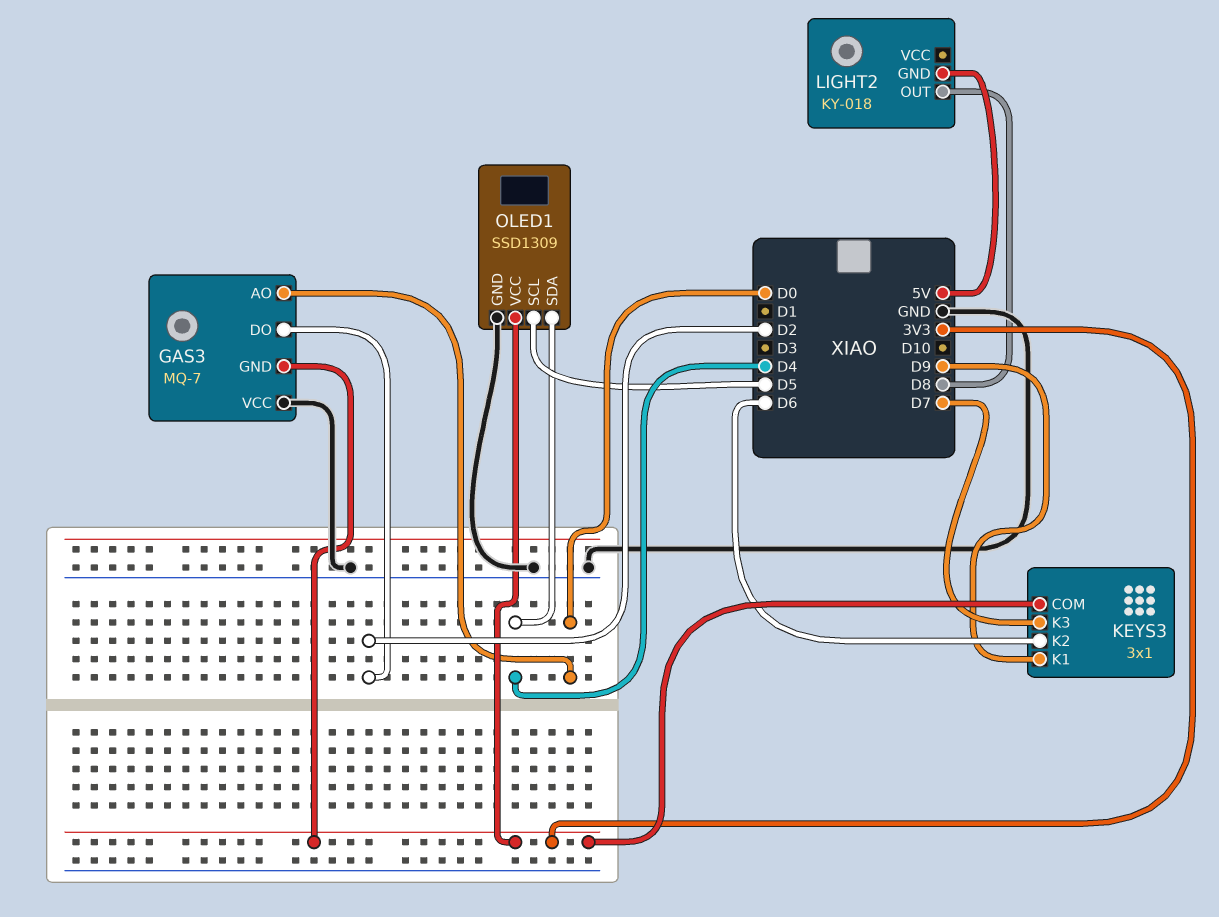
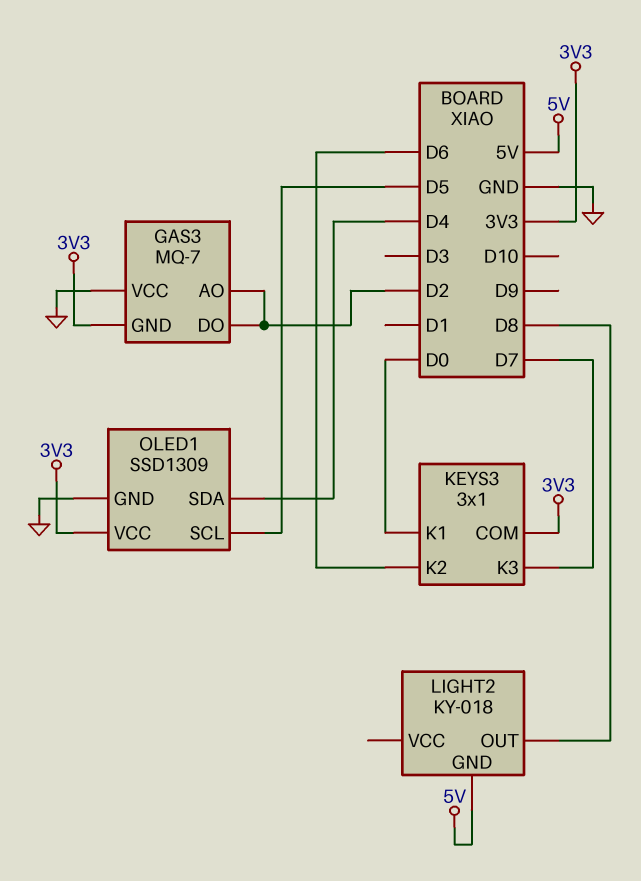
GAS3 pin AO: D0 -> D2
KEYS3 pin K1: D9 -> D0

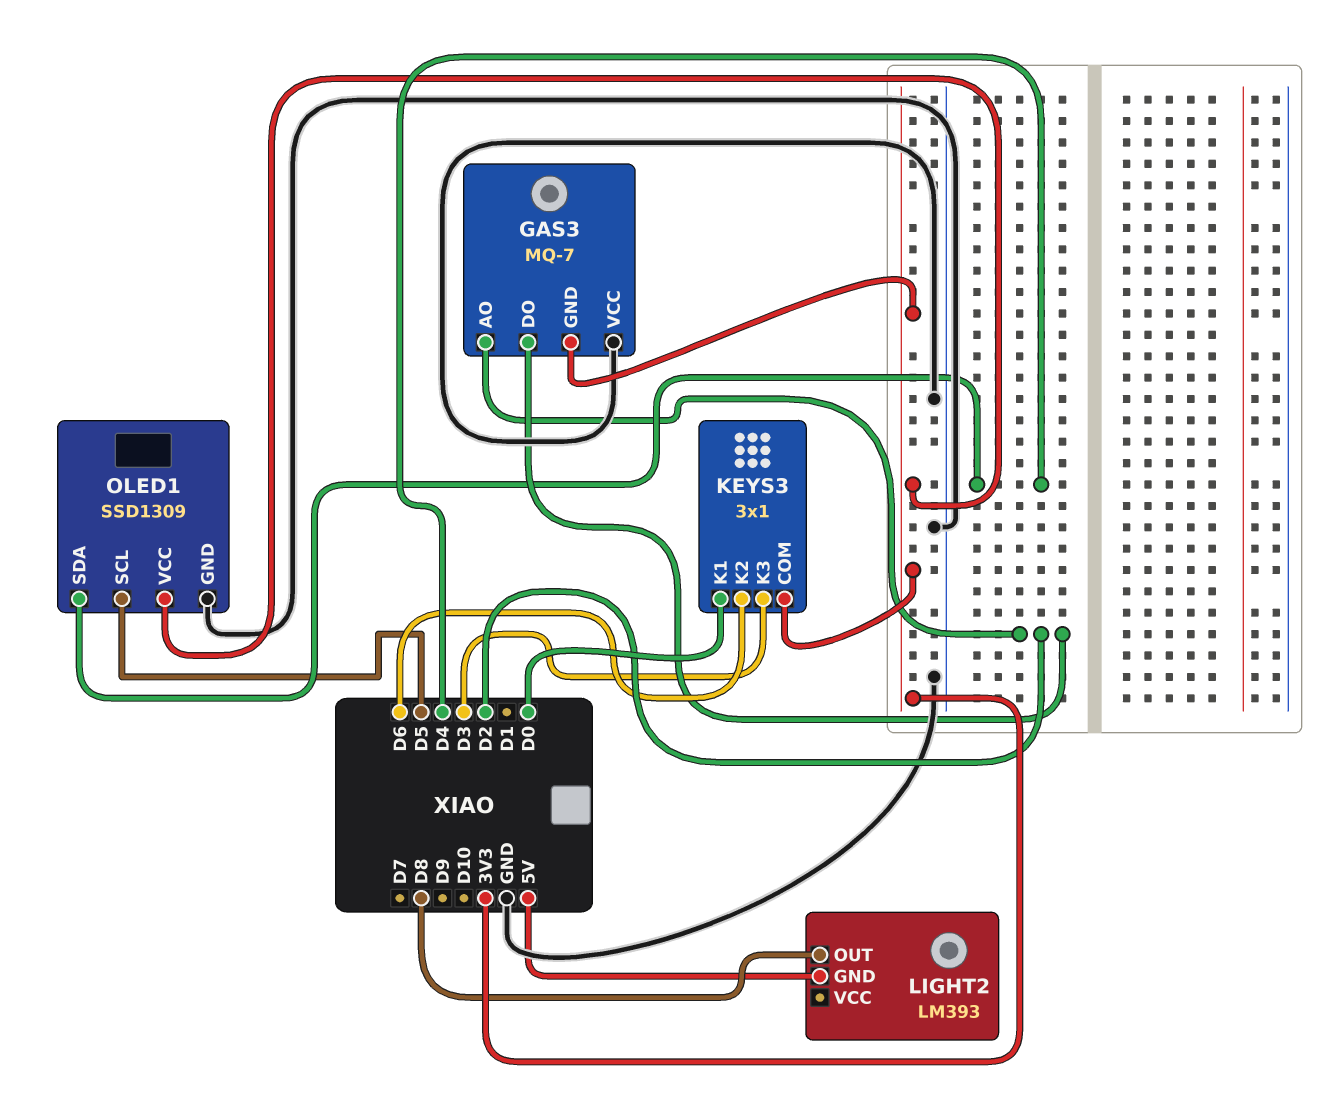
KEYS3 pin K3: D7 -> D3
LIGHT2: KY-018 -> LM393

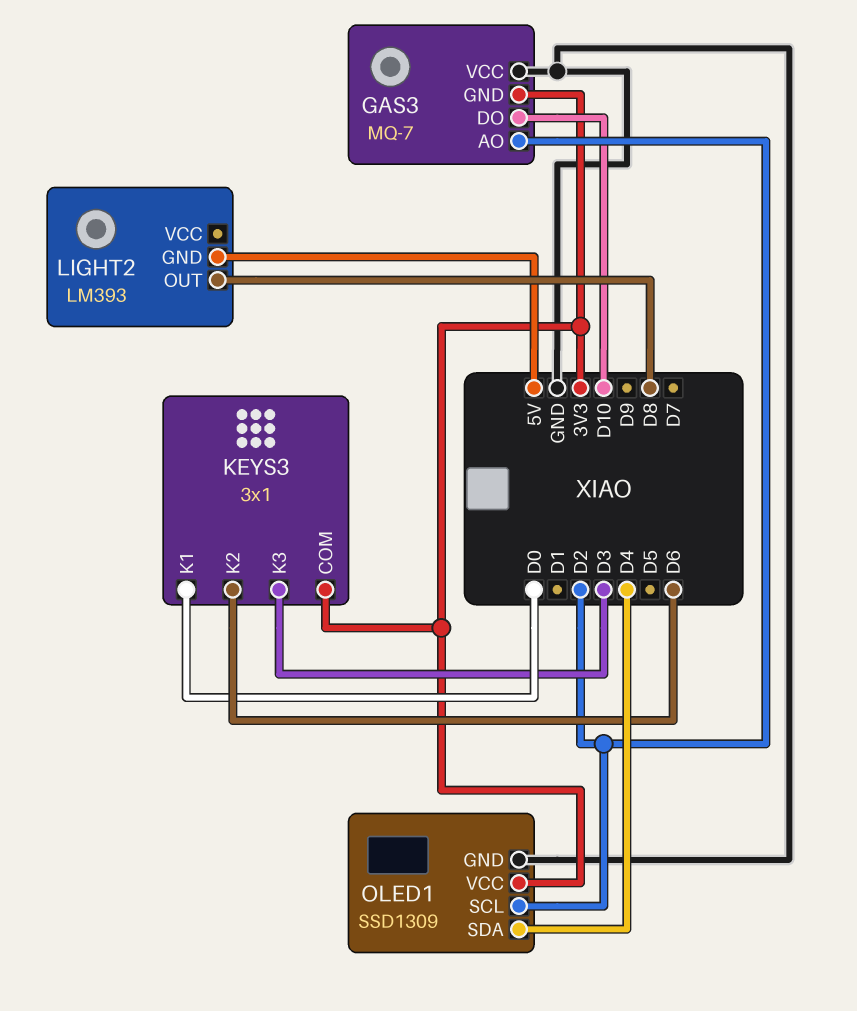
GAS3 pin DO: D2 -> D10
OLED1 pin SCL: D5 -> D2

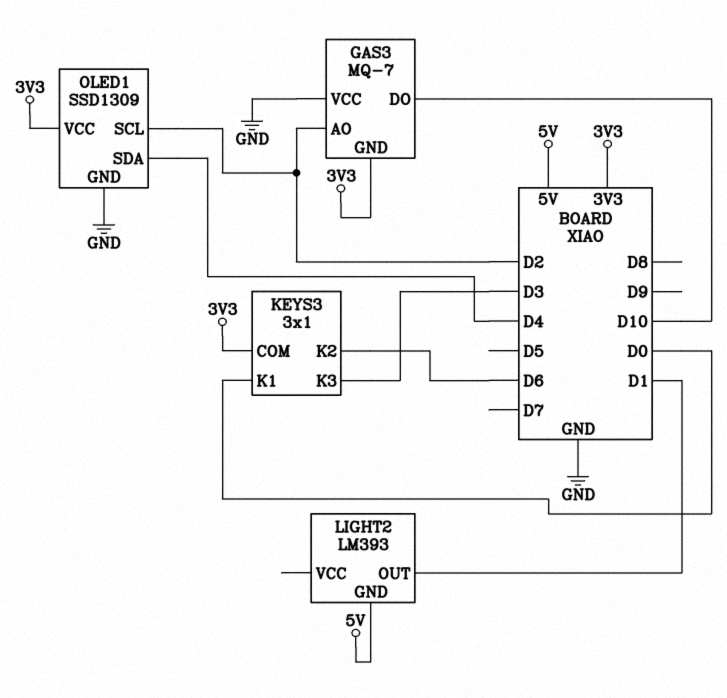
LIGHT2 pin OUT: D8 -> D1

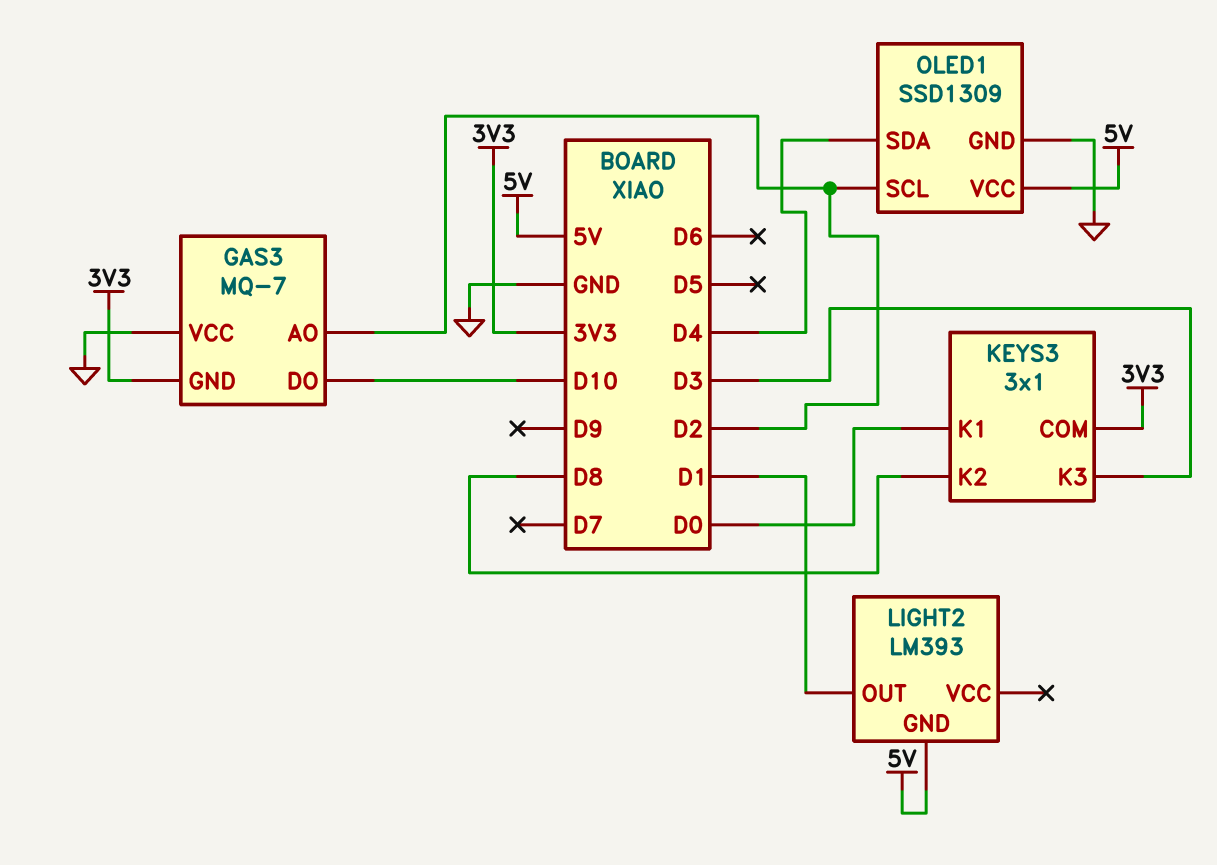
KEYS3 pin K2: D6 -> D8
OLED1 pin VCC: 3V3 -> 5V

